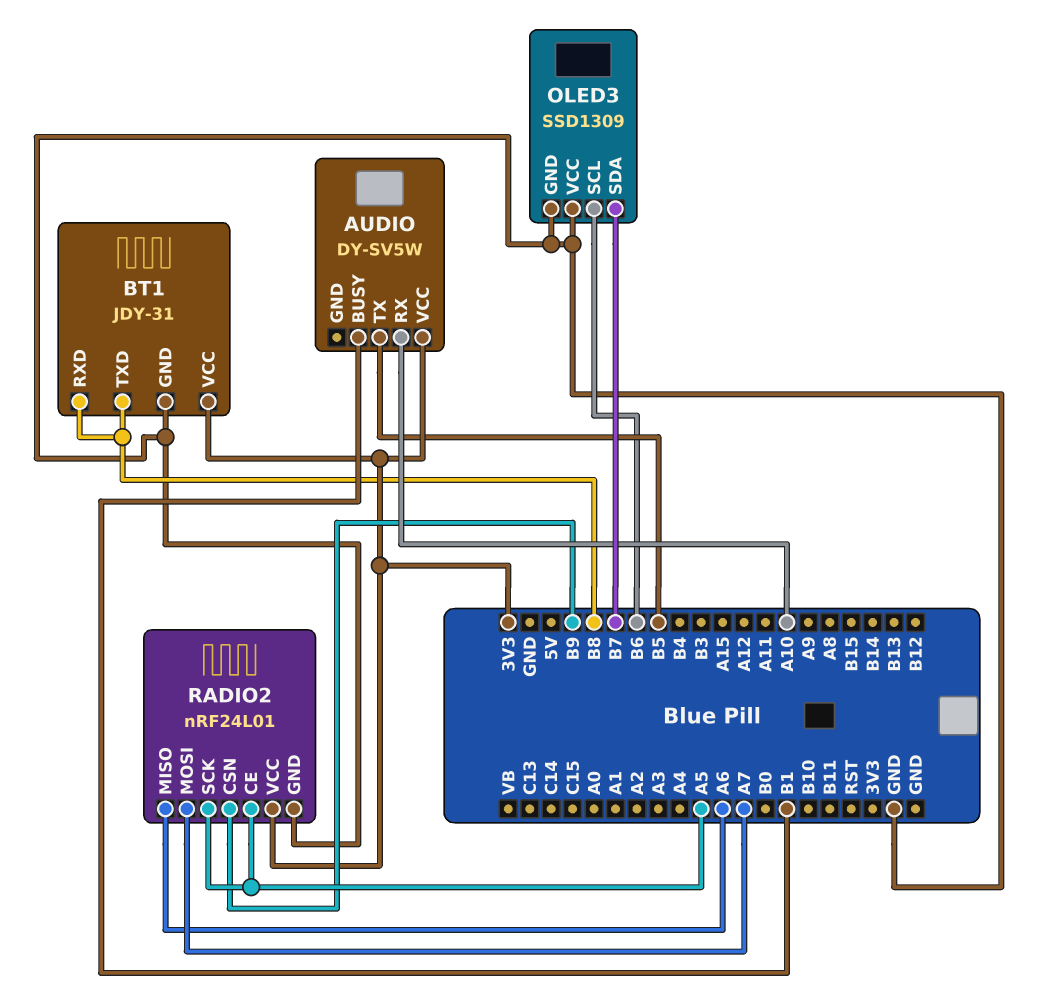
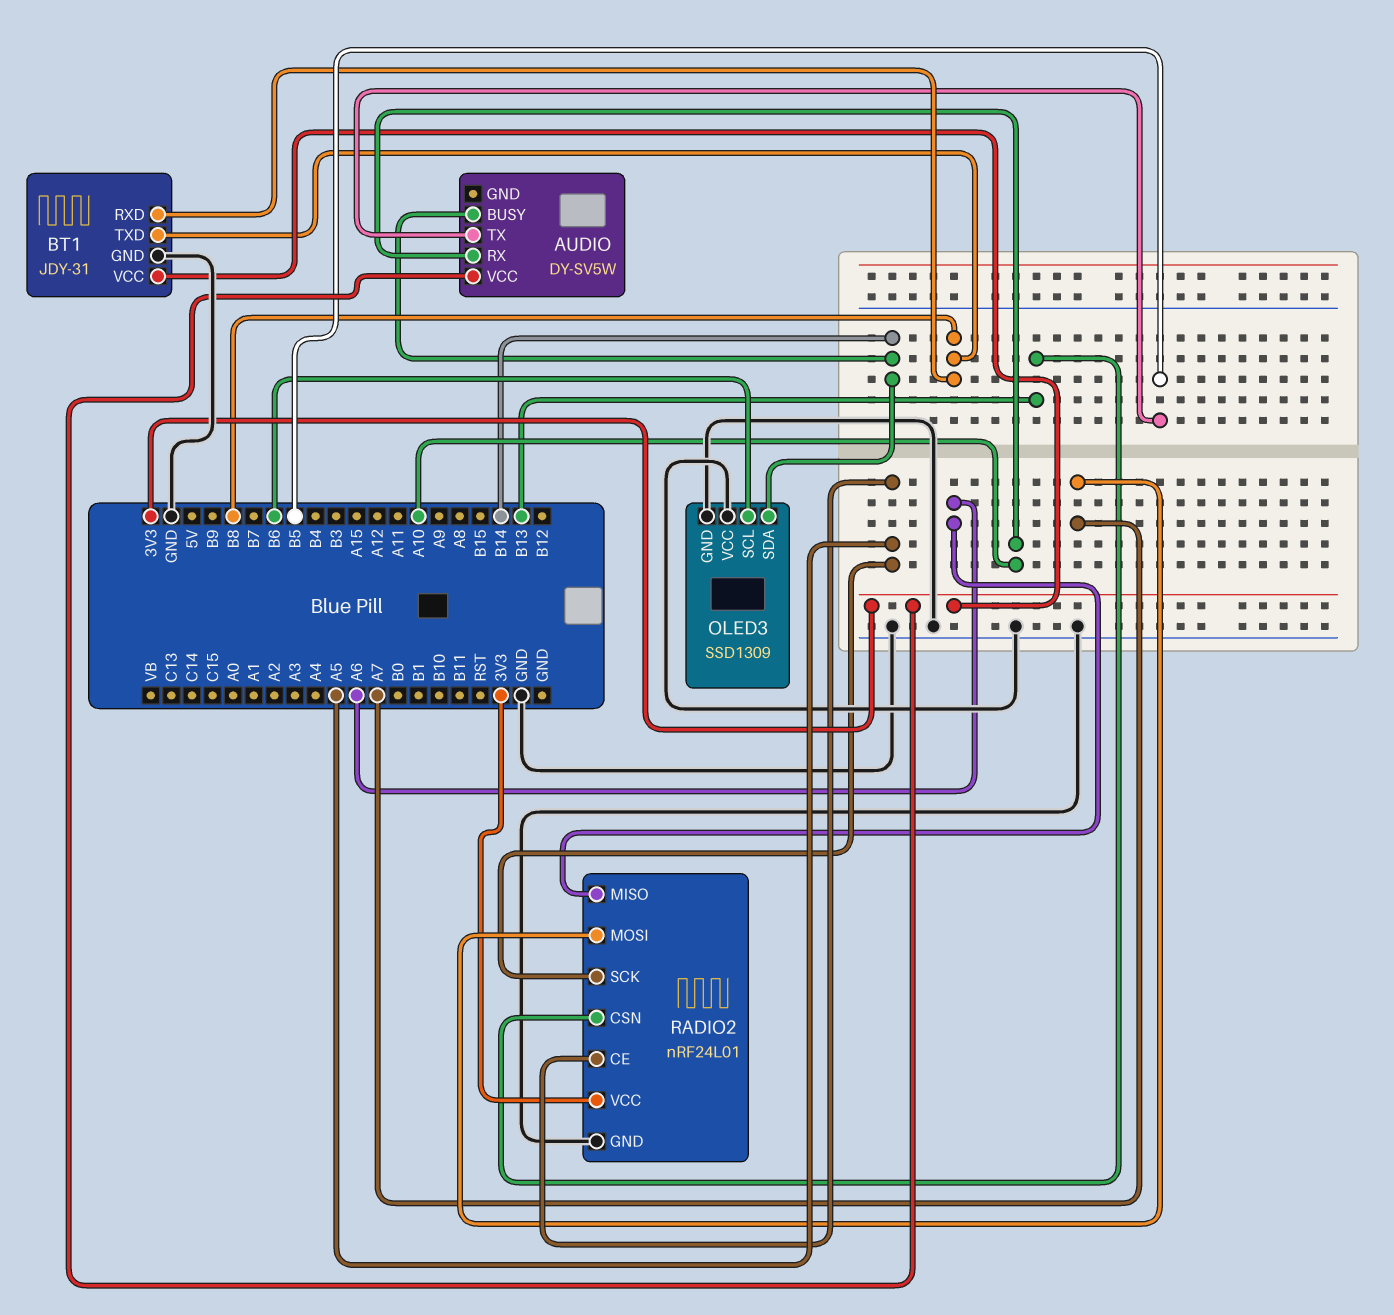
AUDIO pin BUSY: B1 -> B14
OLED3 pin SDA: B7 -> B14
RADIO2 pin CSN: B9 -> B13

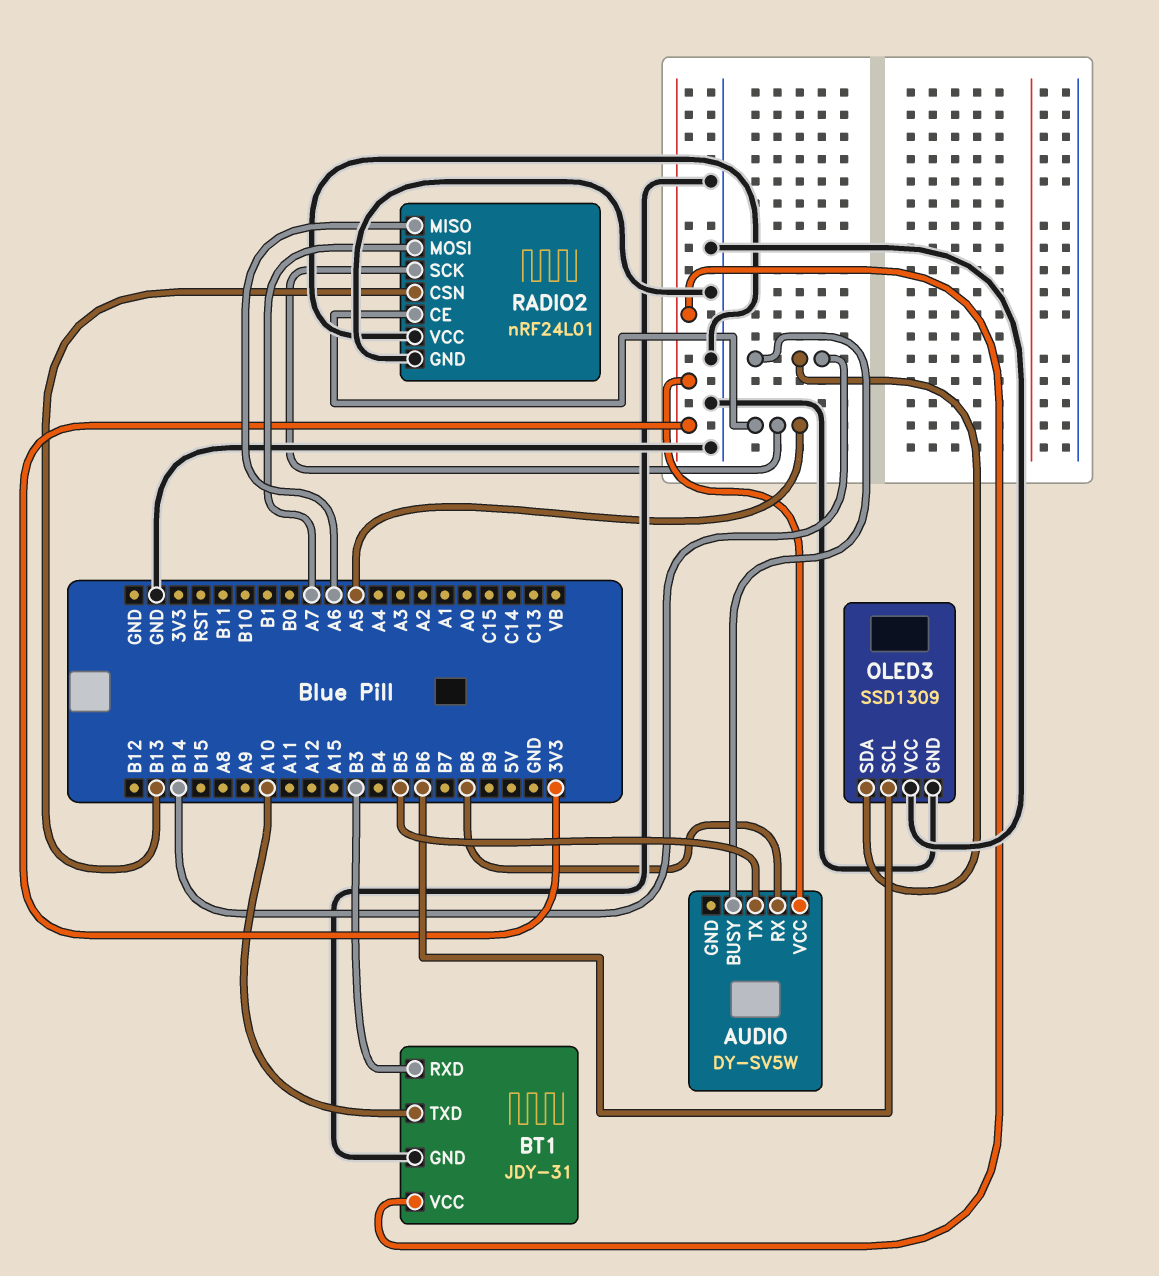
AUDIO pin RX: A10 -> B8
BT1 pin RXD: B8 -> B3
BT1 pin TXD: B8 -> A10
RADIO2 pin VCC: 3V3 -> GND

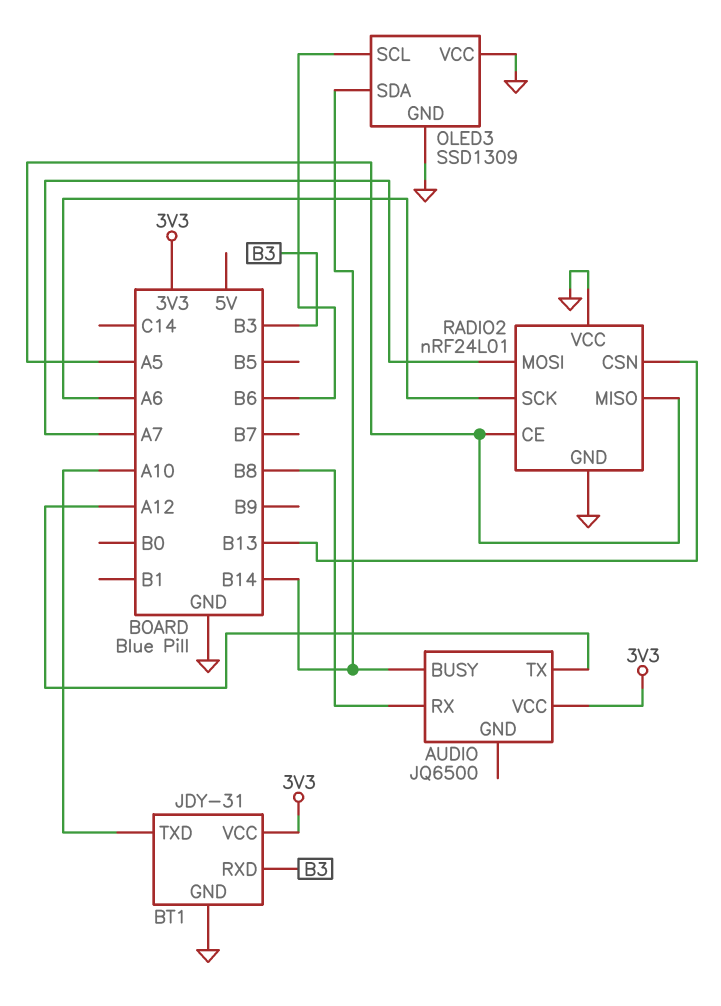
AUDIO: DY-SV5W -> JQ6500
AUDIO pin TX: B5 -> A12
RADIO2 pin MISO: A6 -> A5
RADIO2 pin SCK: A5 -> A6

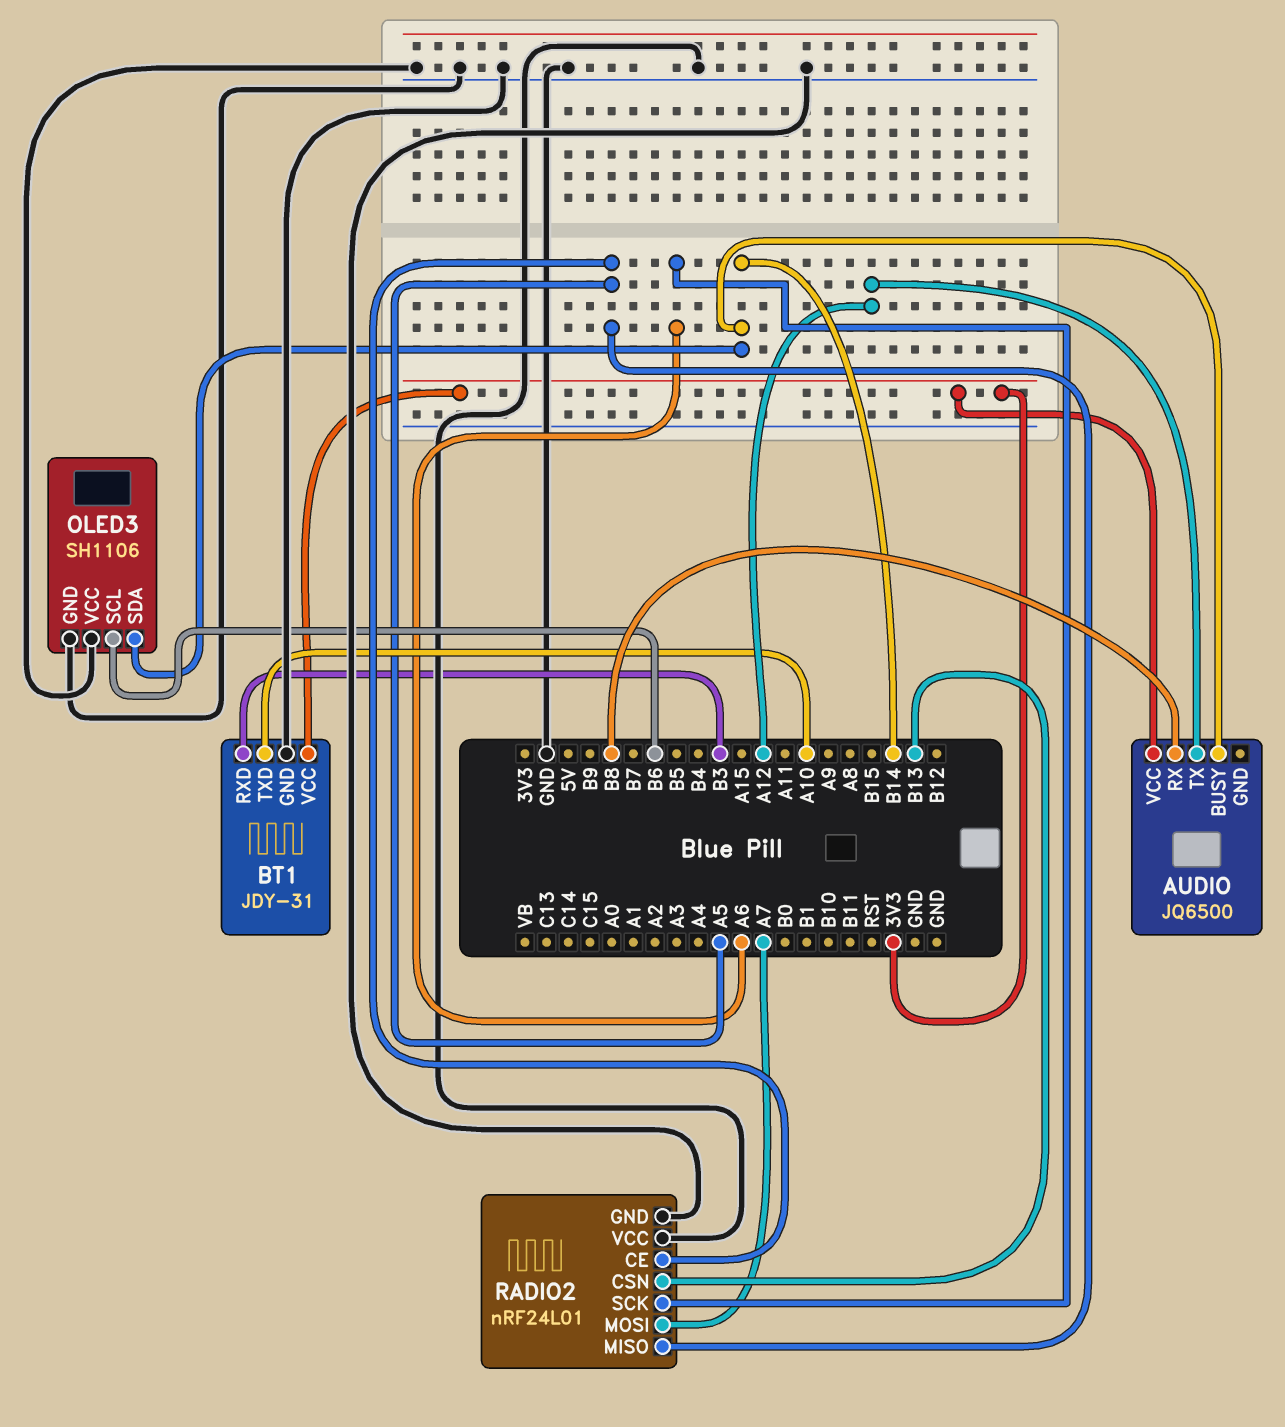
OLED3: SSD1309 -> SH1106

